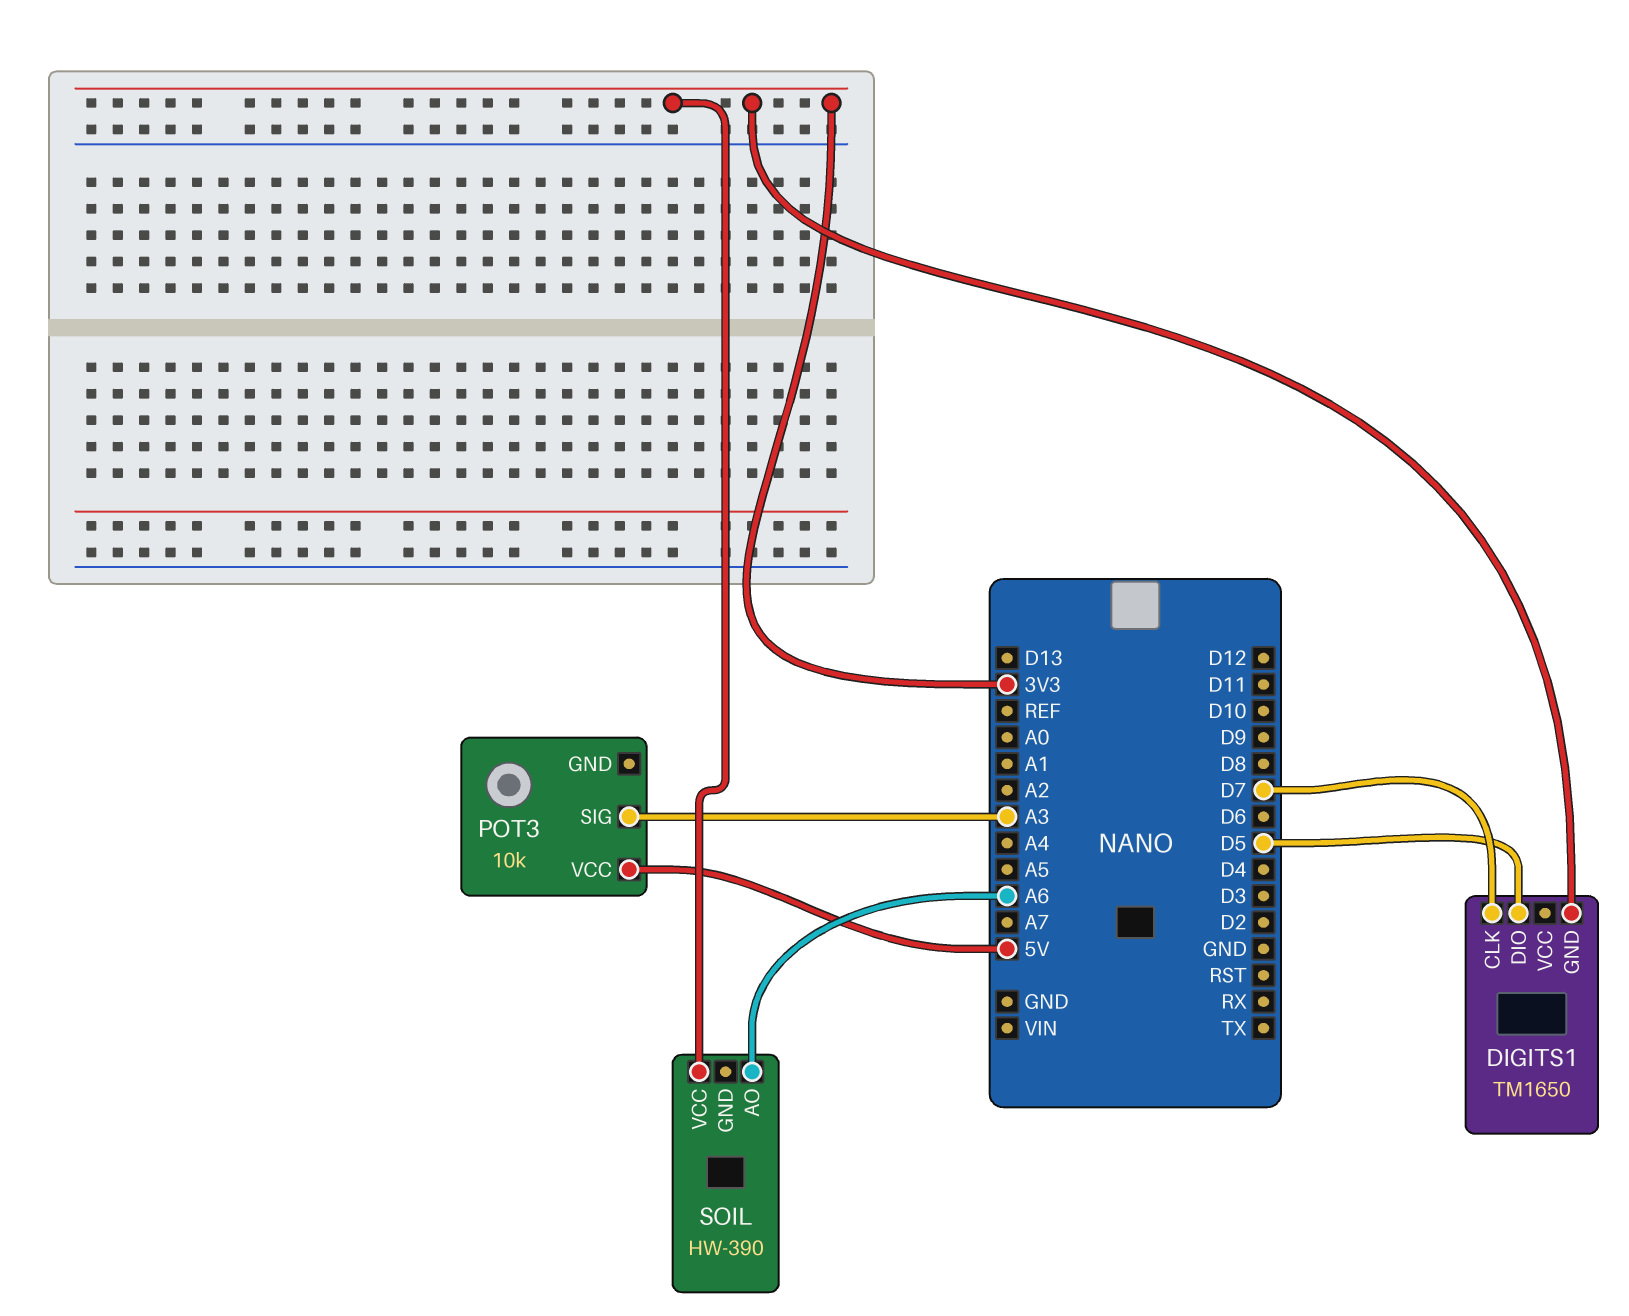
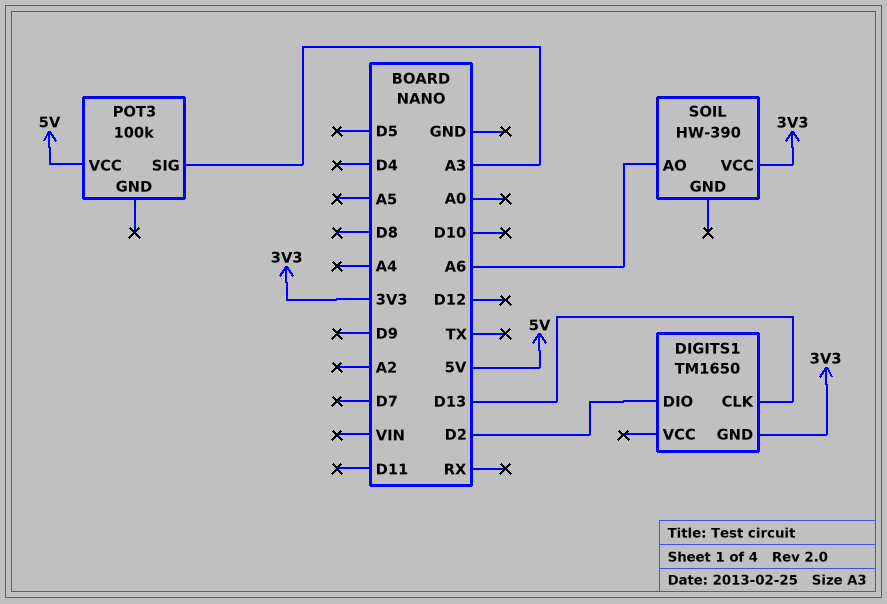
DIGITS1 pin CLK: D7 -> D13
DIGITS1 pin DIO: D5 -> D2
POT3: 10k -> 100k

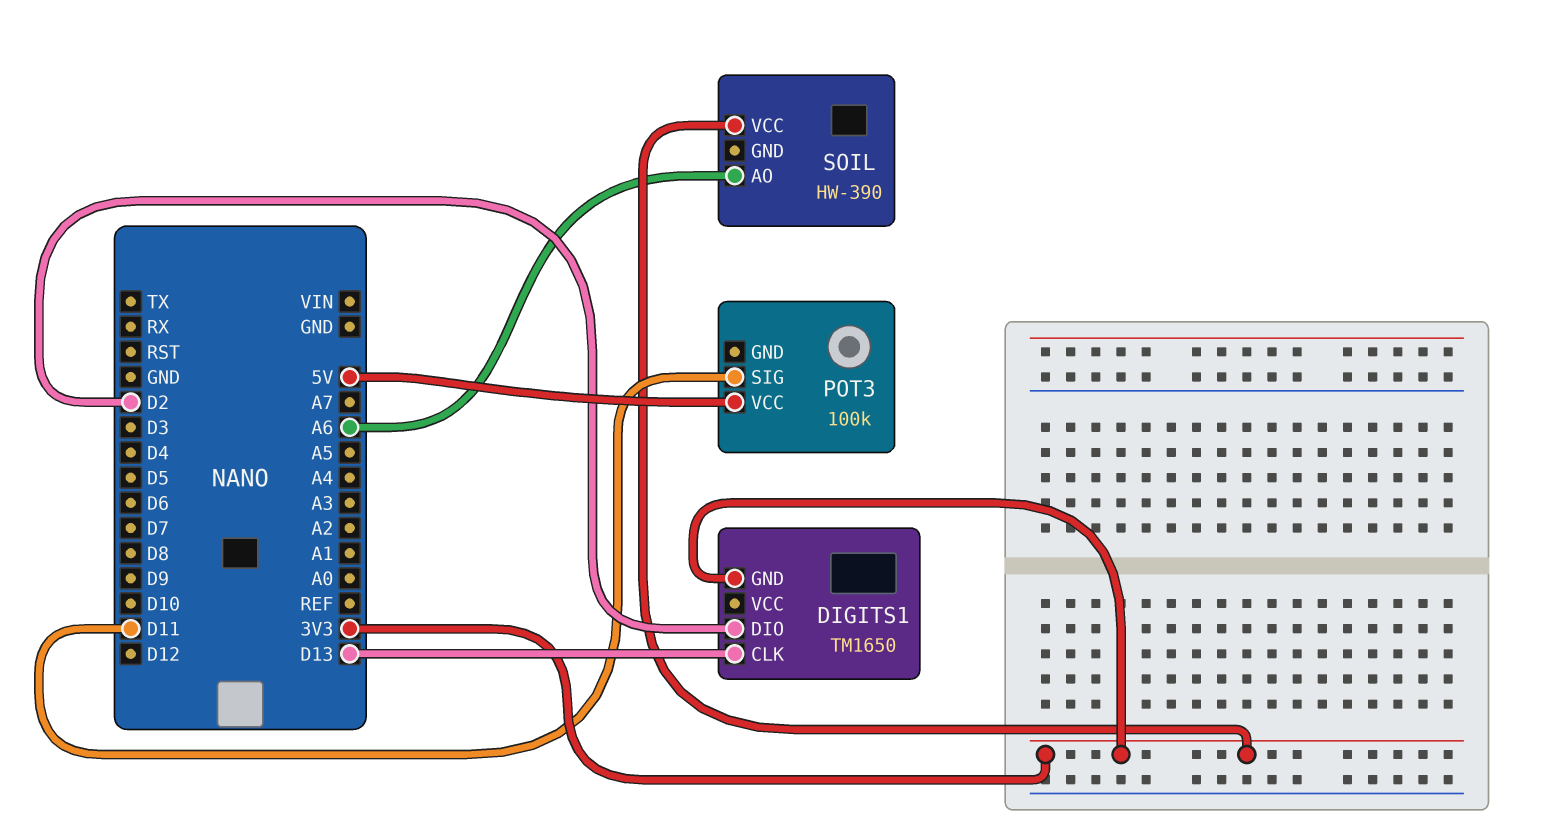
POT3 pin SIG: A3 -> D11

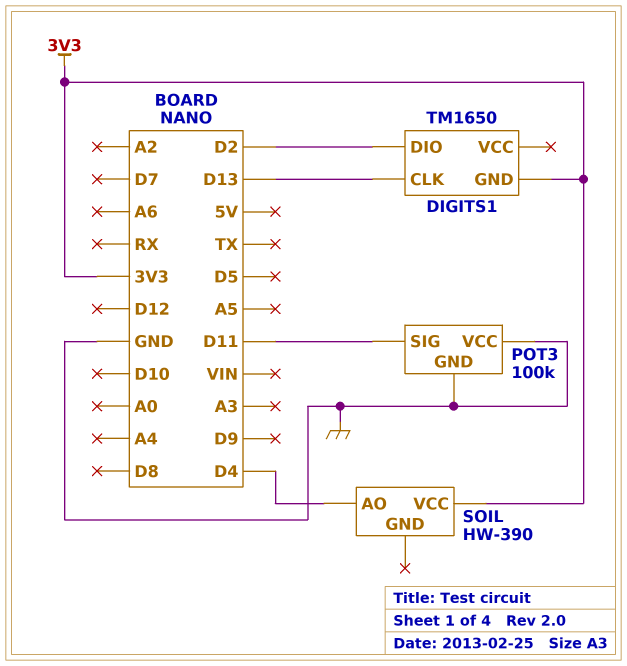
POT3 pin GND: none -> GND
POT3 pin VCC: 5V -> GND
SOIL pin AO: A6 -> D4

